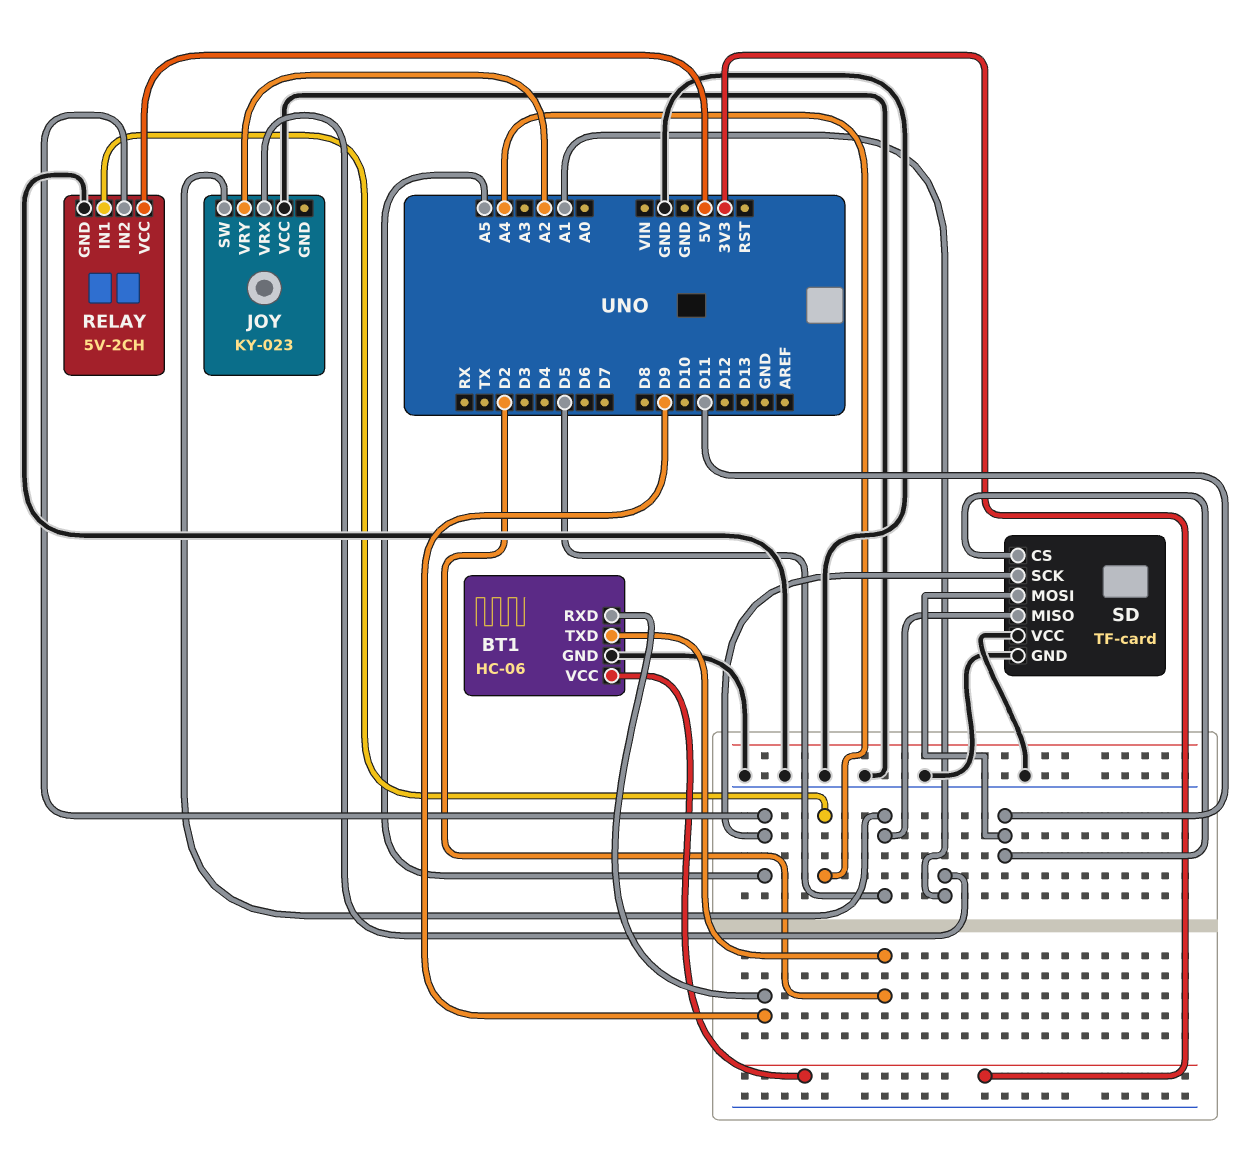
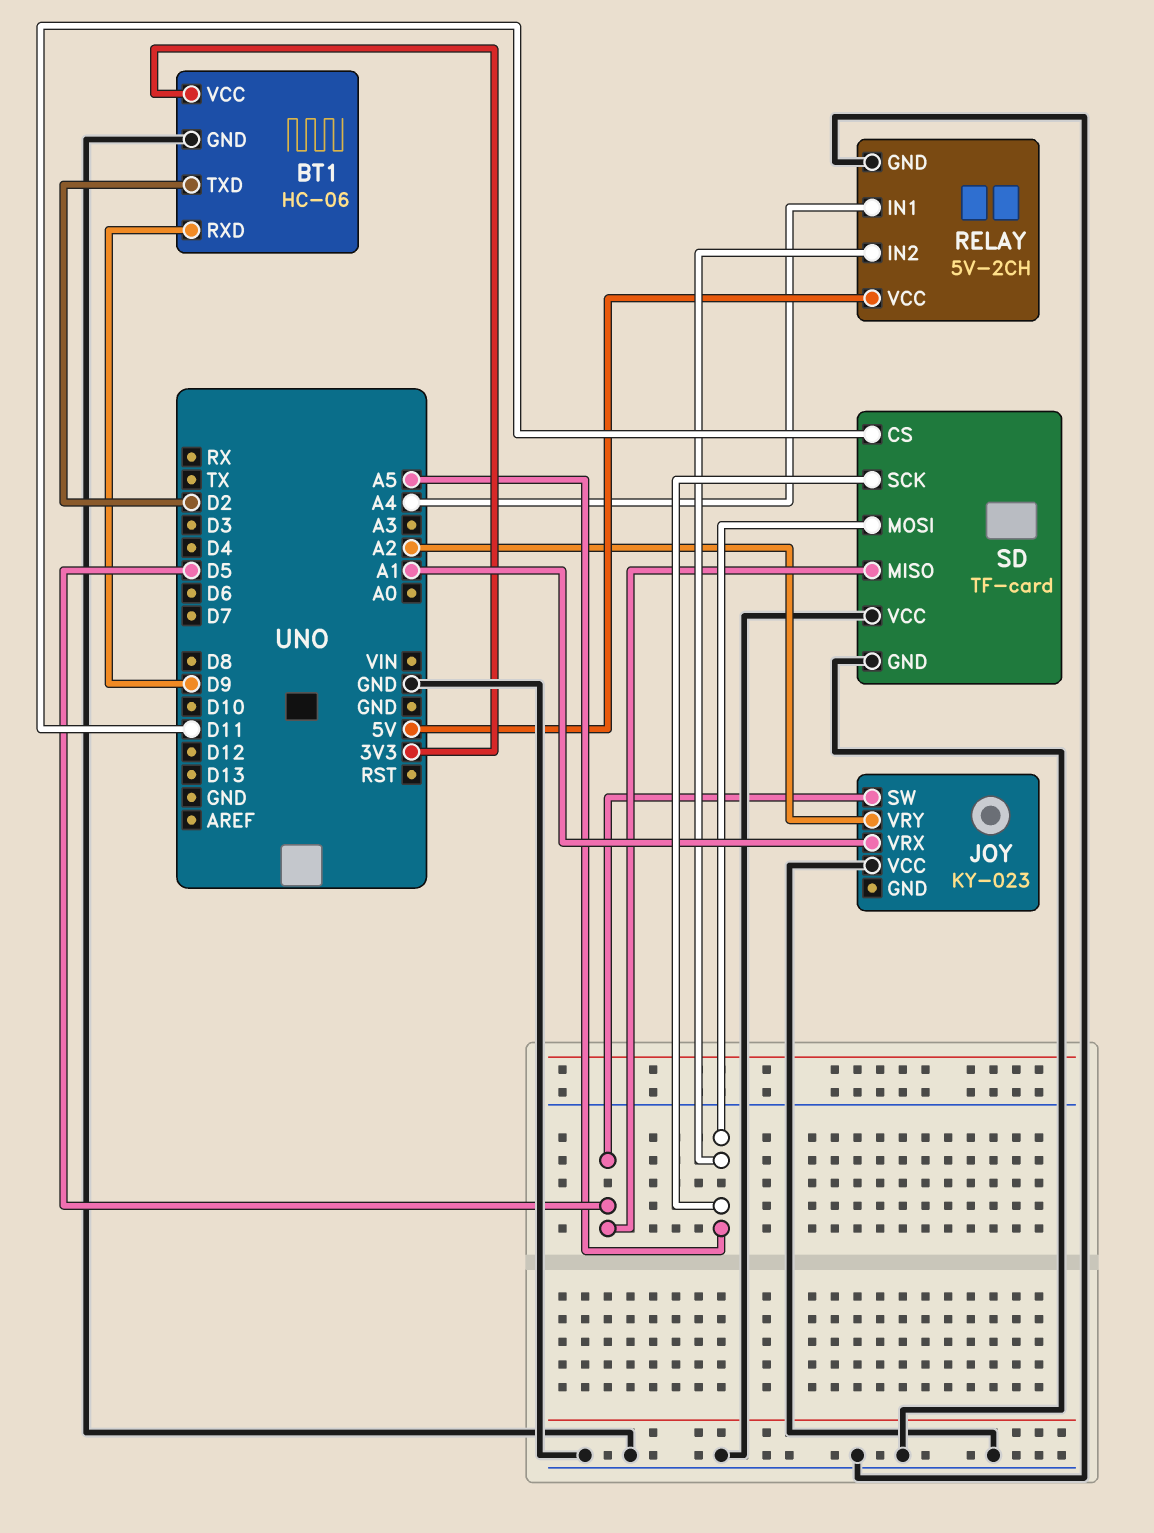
SD pin MOSI: D11 -> A5

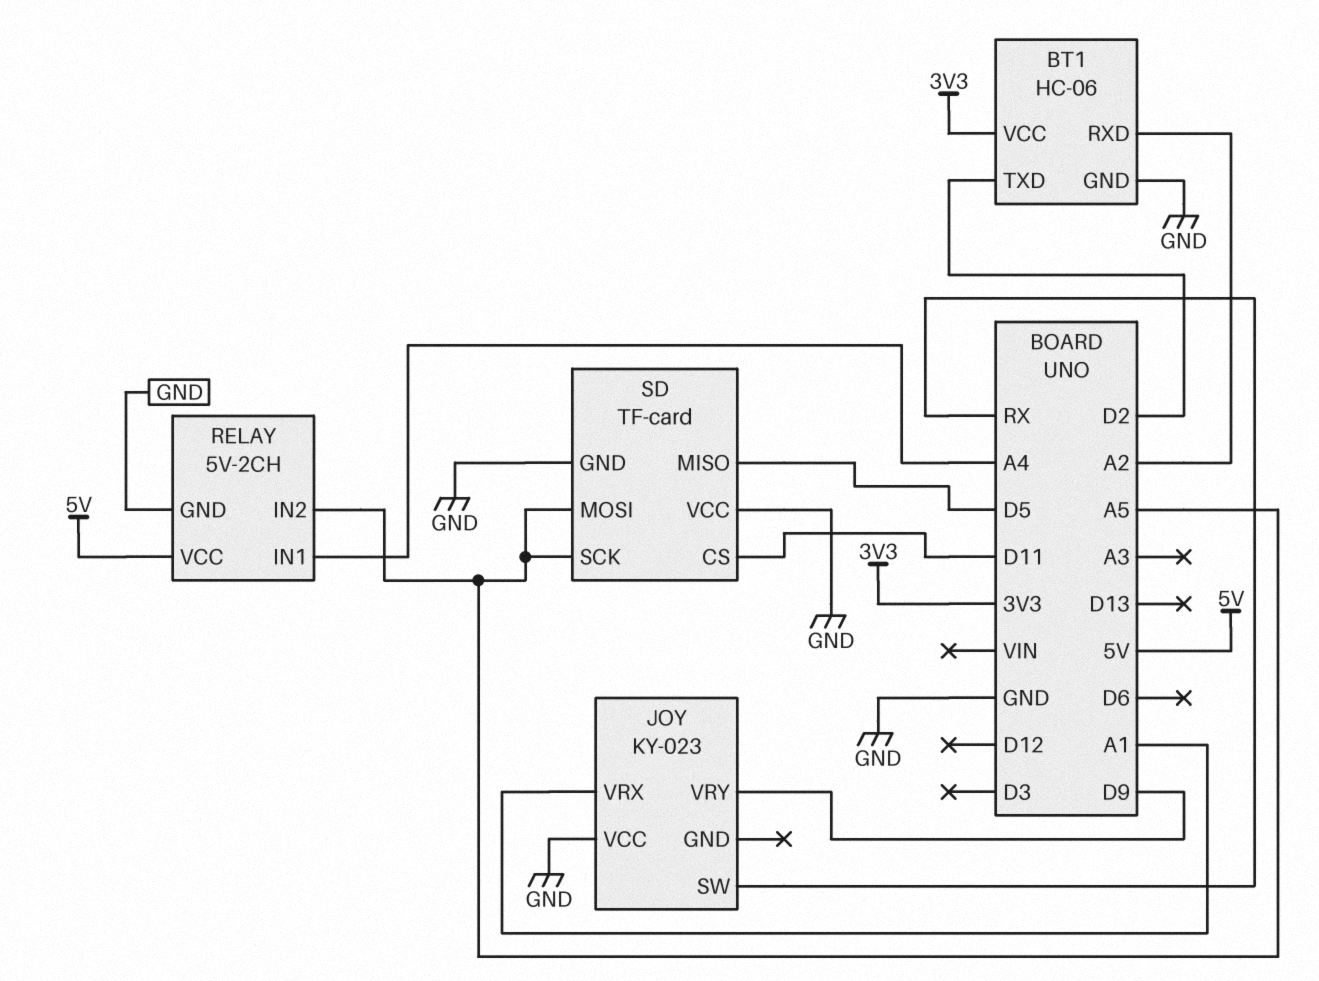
BT1 pin RXD: D9 -> A2
JOY pin SW: D5 -> RX
JOY pin VRY: A2 -> D9

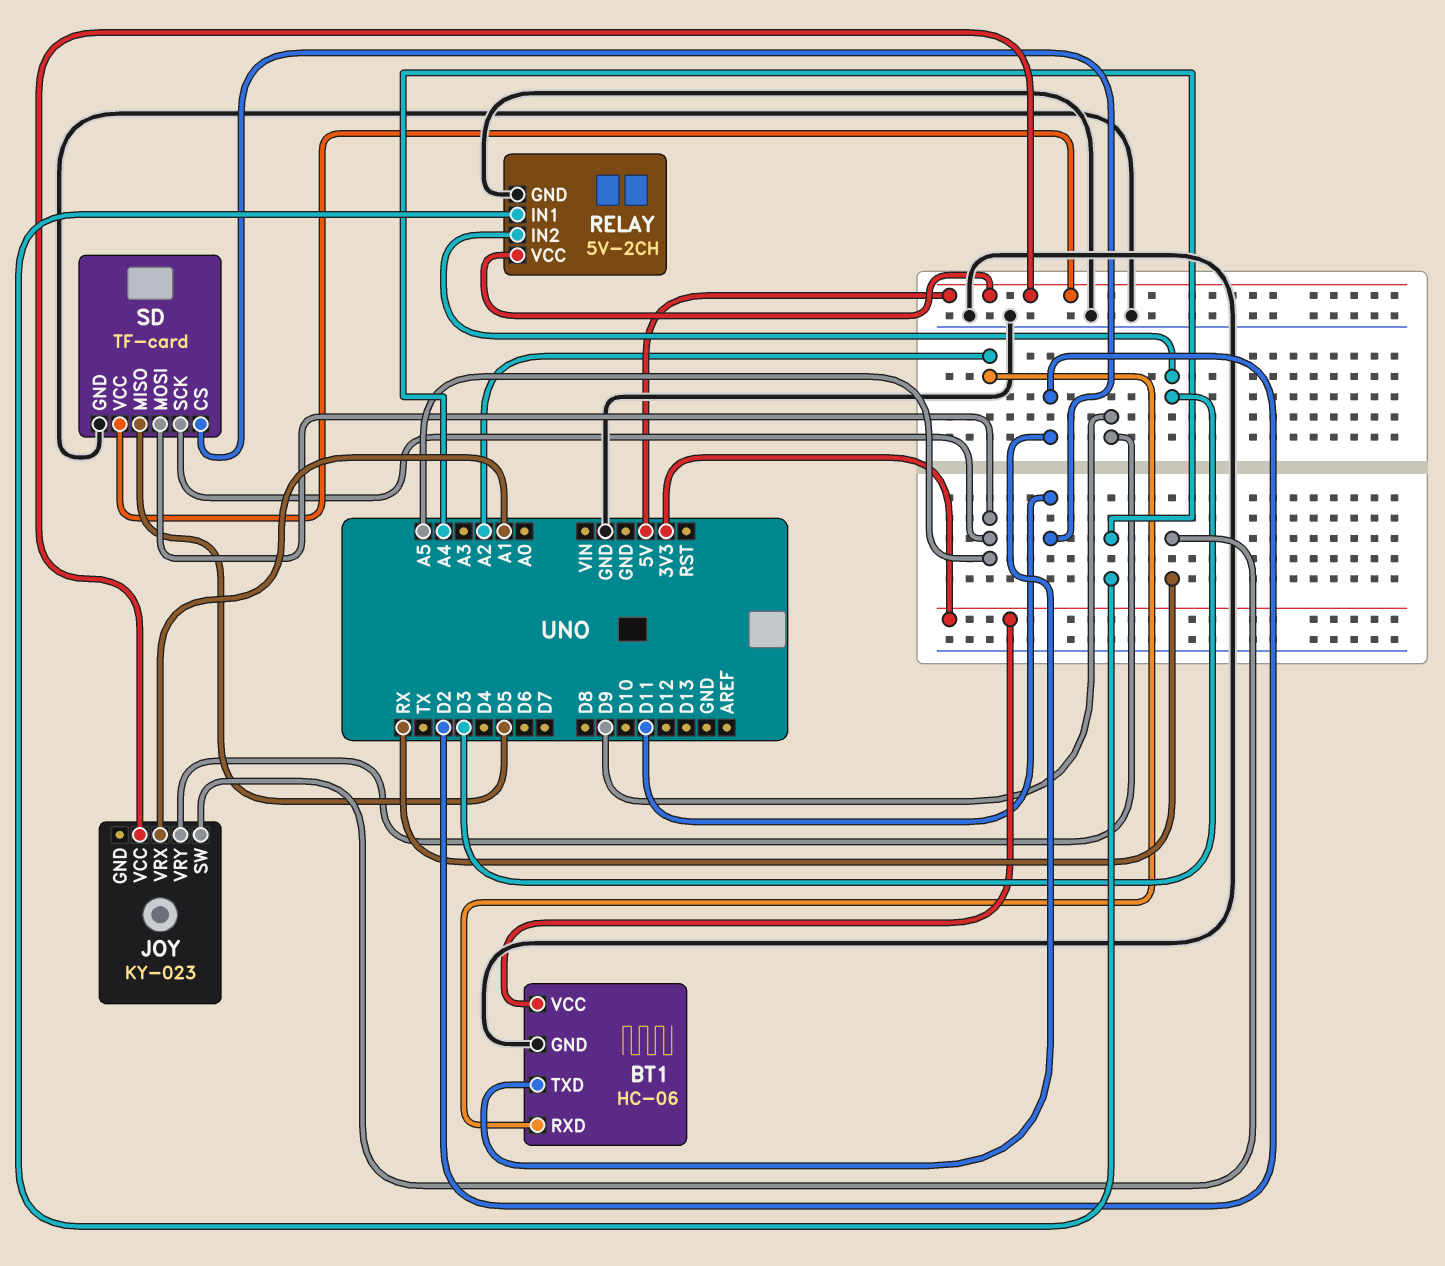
JOY pin VCC: GND -> 5V
RELAY pin IN2: A5 -> D3
SD pin VCC: GND -> 5V

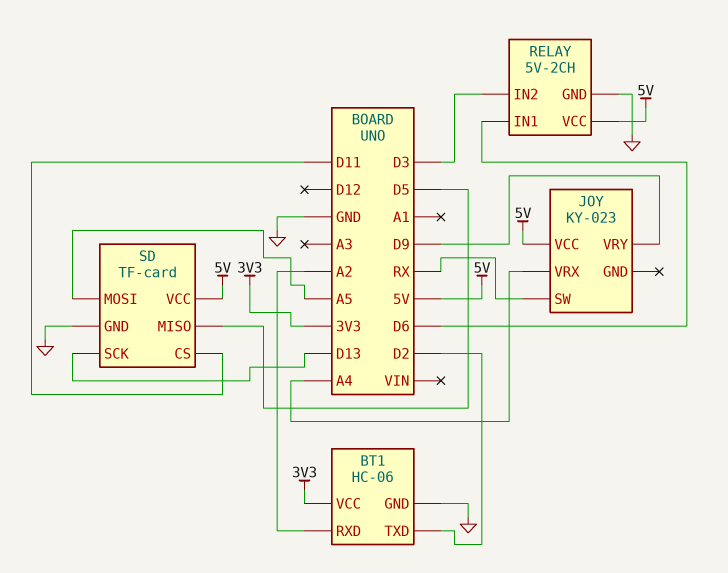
JOY pin VRX: A1 -> A4
RELAY pin IN1: A4 -> D6
SD pin SCK: A5 -> D13

